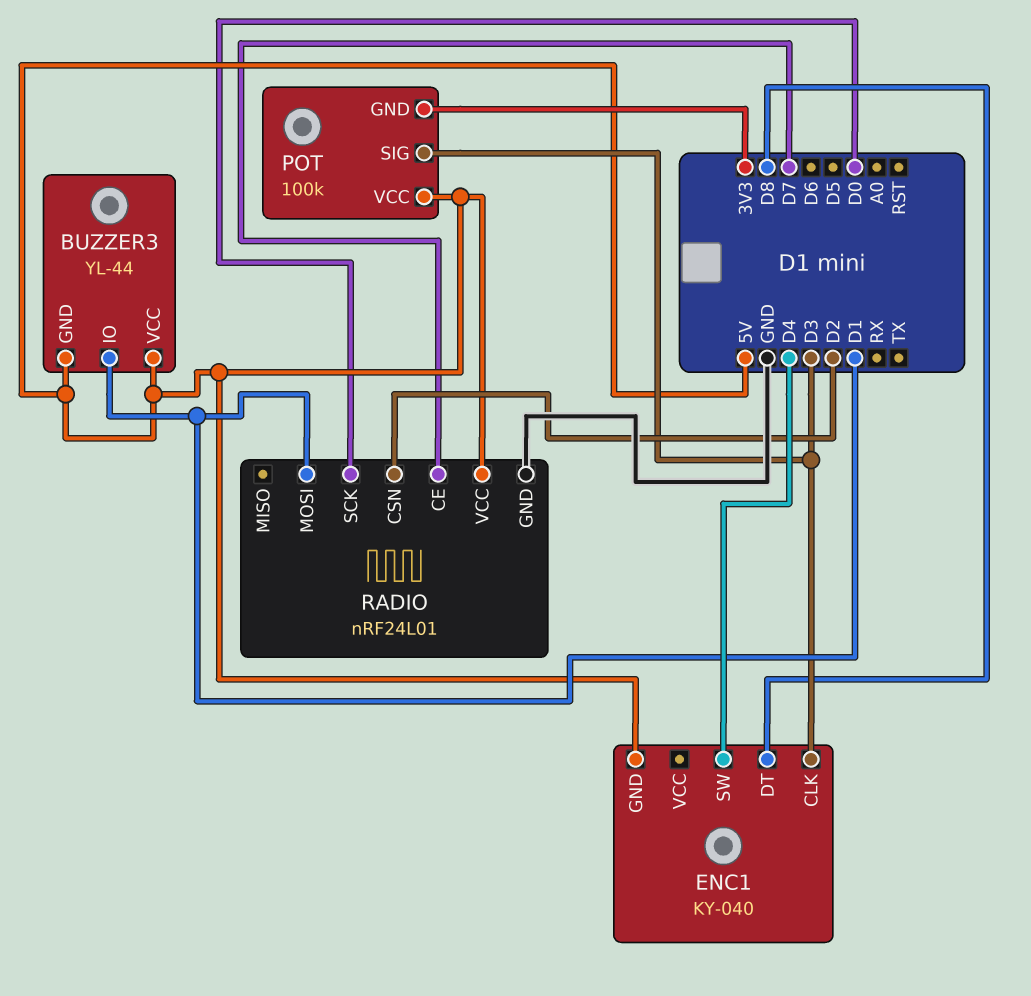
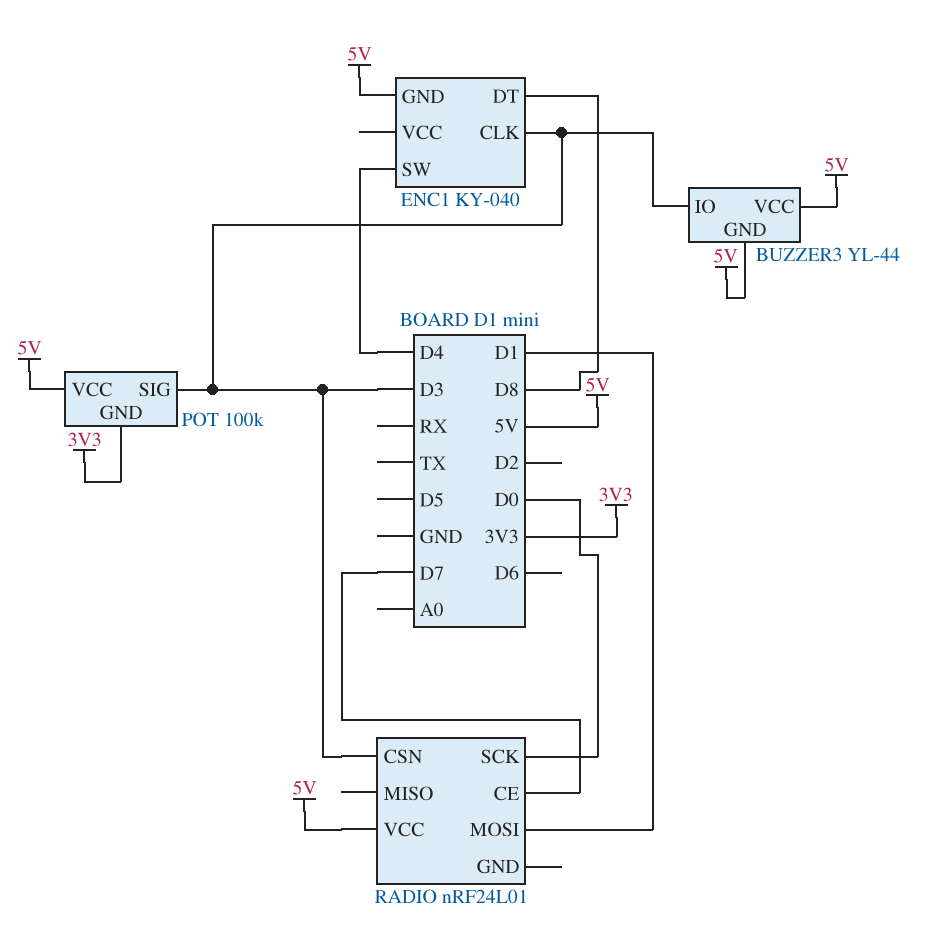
BUZZER3 pin IO: D1 -> D3
RADIO pin CSN: D2 -> D3
RADIO pin GND: GND -> none

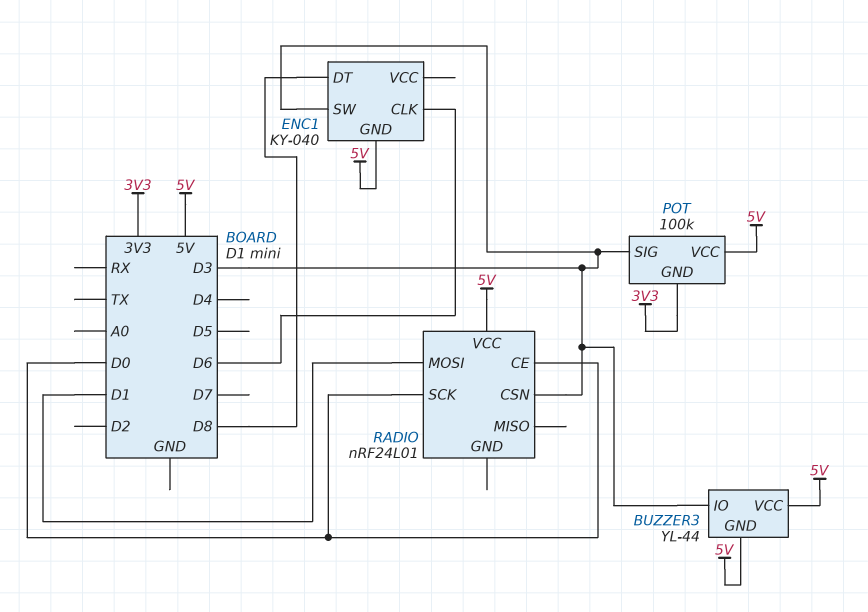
ENC1 pin CLK: D3 -> D6
ENC1 pin SW: D4 -> D3
RADIO pin CE: D7 -> D0

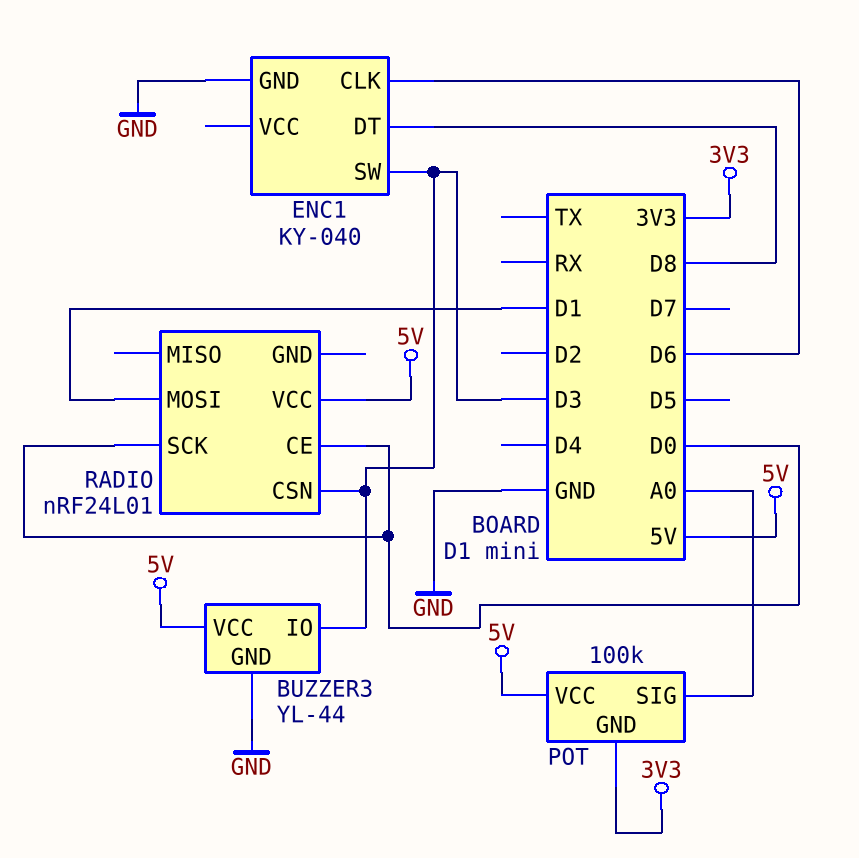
BUZZER3 pin GND: 5V -> GND
ENC1 pin GND: 5V -> GND
POT pin SIG: D3 -> A0

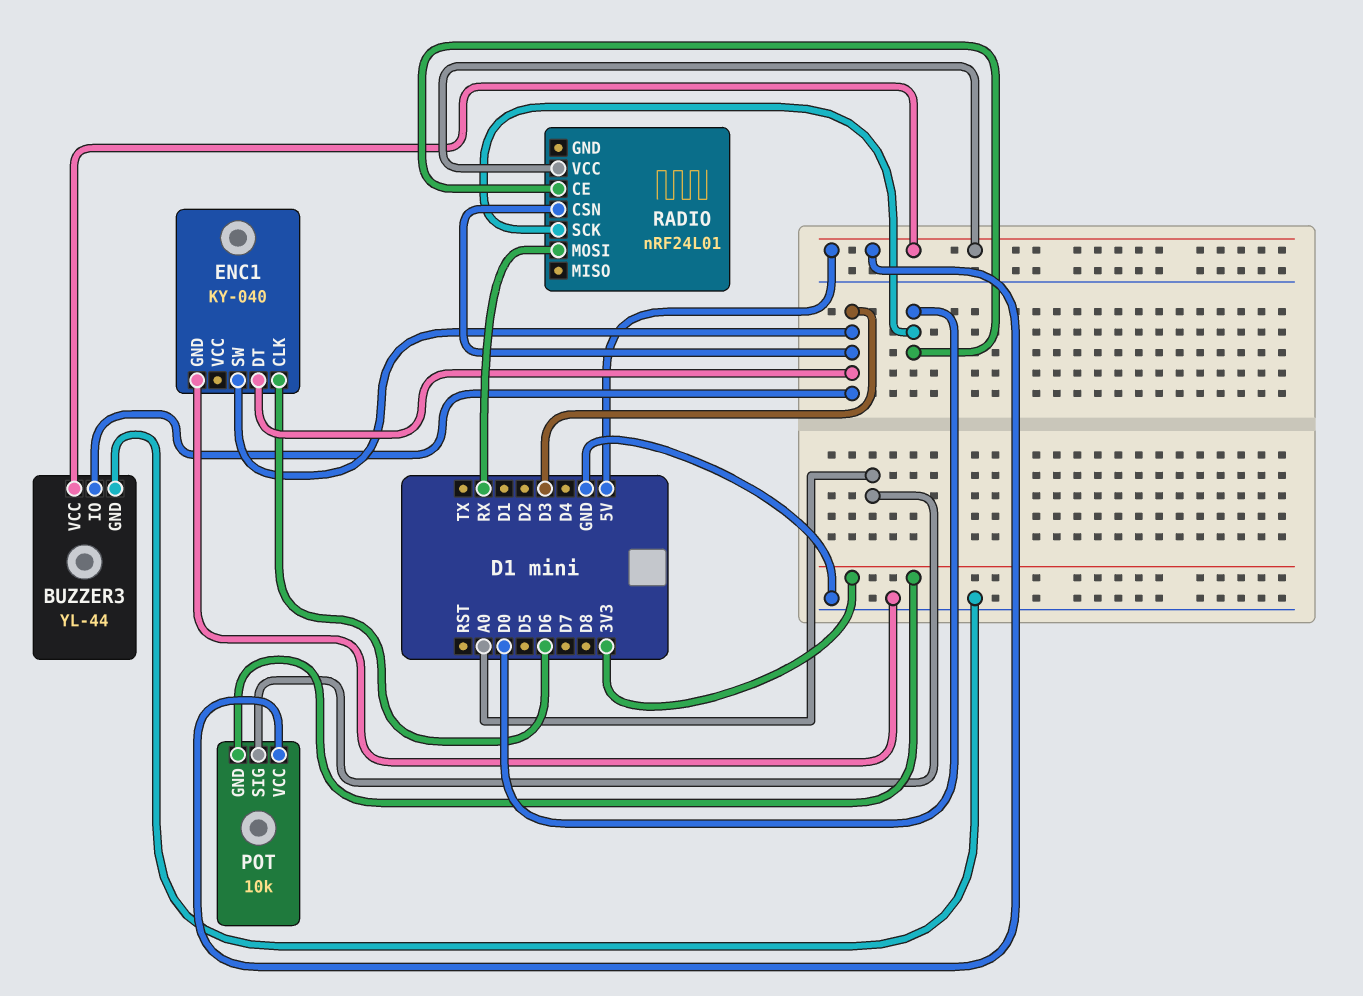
ENC1 pin DT: D8 -> D3
POT: 100k -> 10k
RADIO pin MOSI: D1 -> RX

